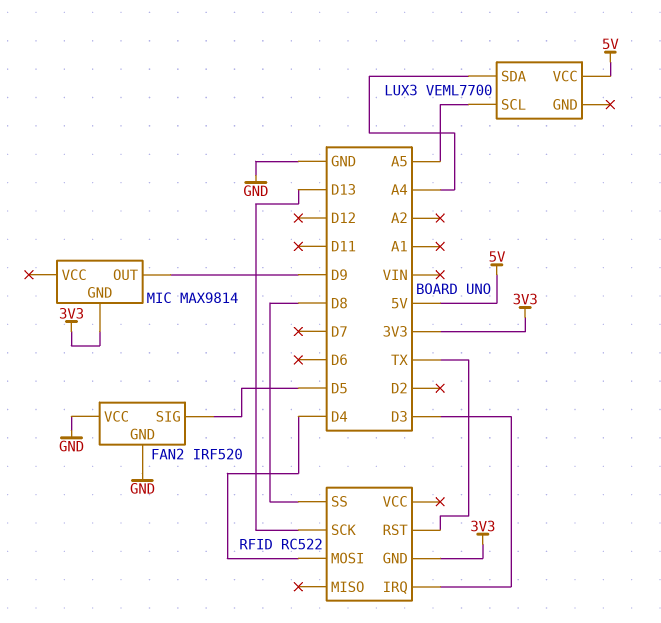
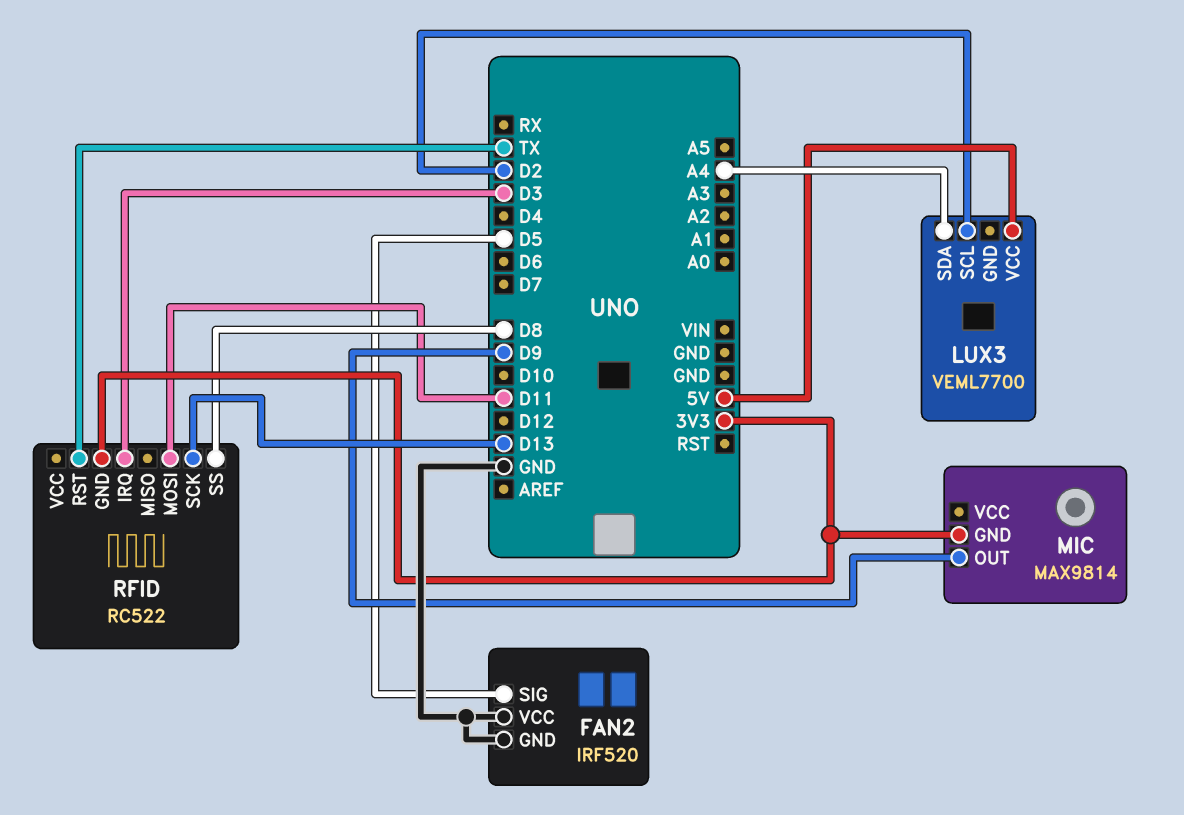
LUX3 pin SCL: A5 -> D2
RFID pin MOSI: D4 -> D11

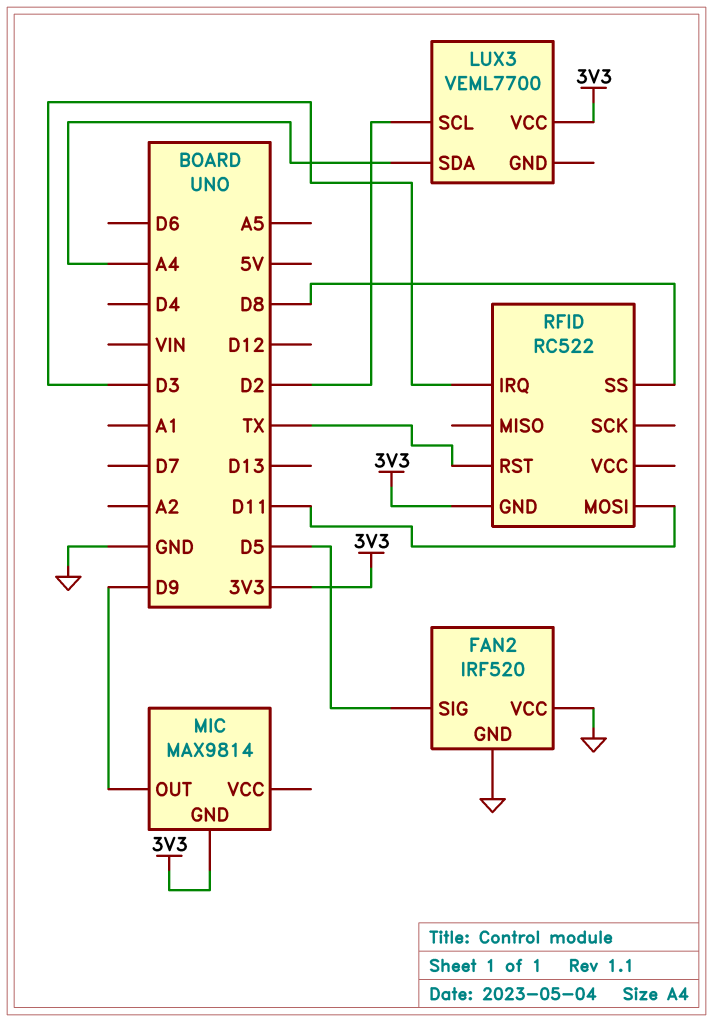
LUX3 pin VCC: 5V -> 3V3
RFID pin SCK: D13 -> none

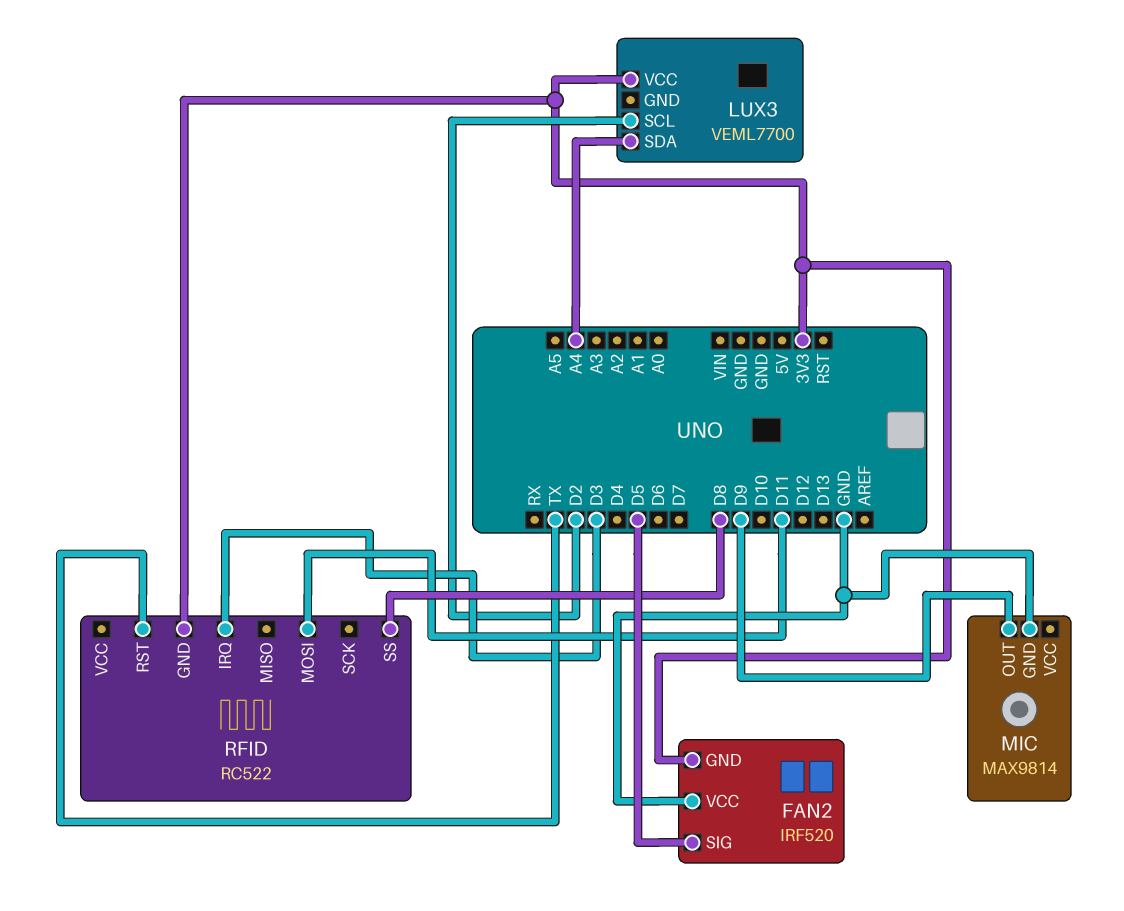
FAN2 pin GND: GND -> 3V3
MIC pin GND: 3V3 -> GND

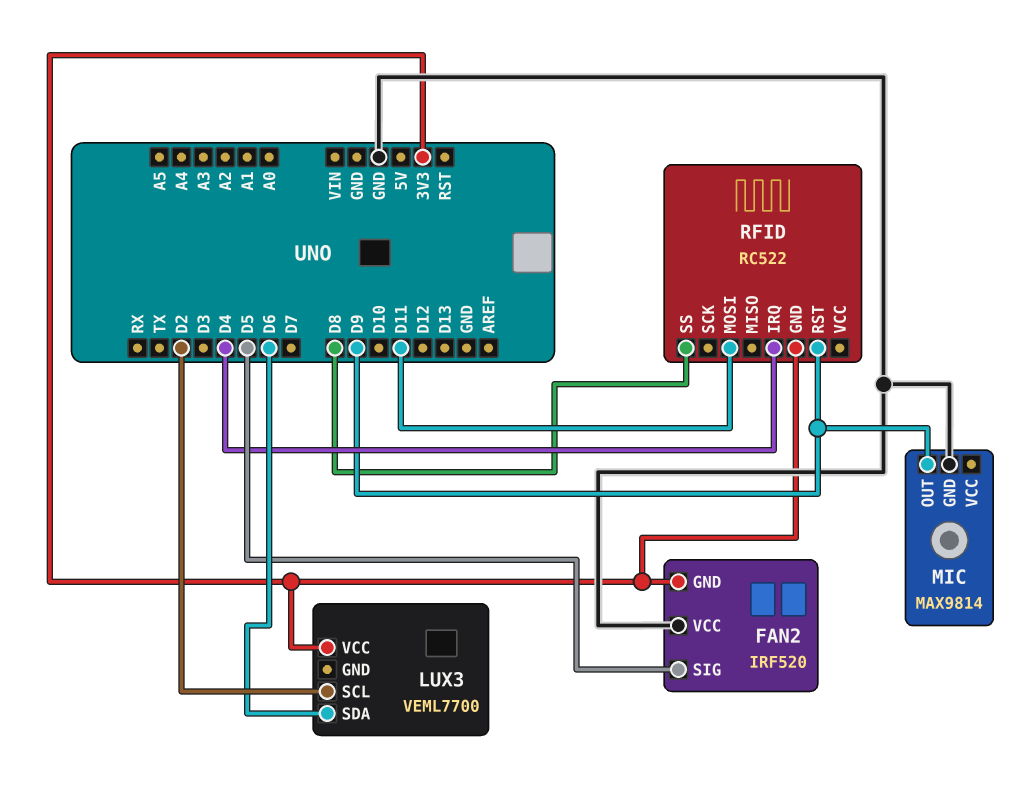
LUX3 pin SDA: A4 -> D6
RFID pin IRQ: D3 -> D4
RFID pin RST: TX -> D9

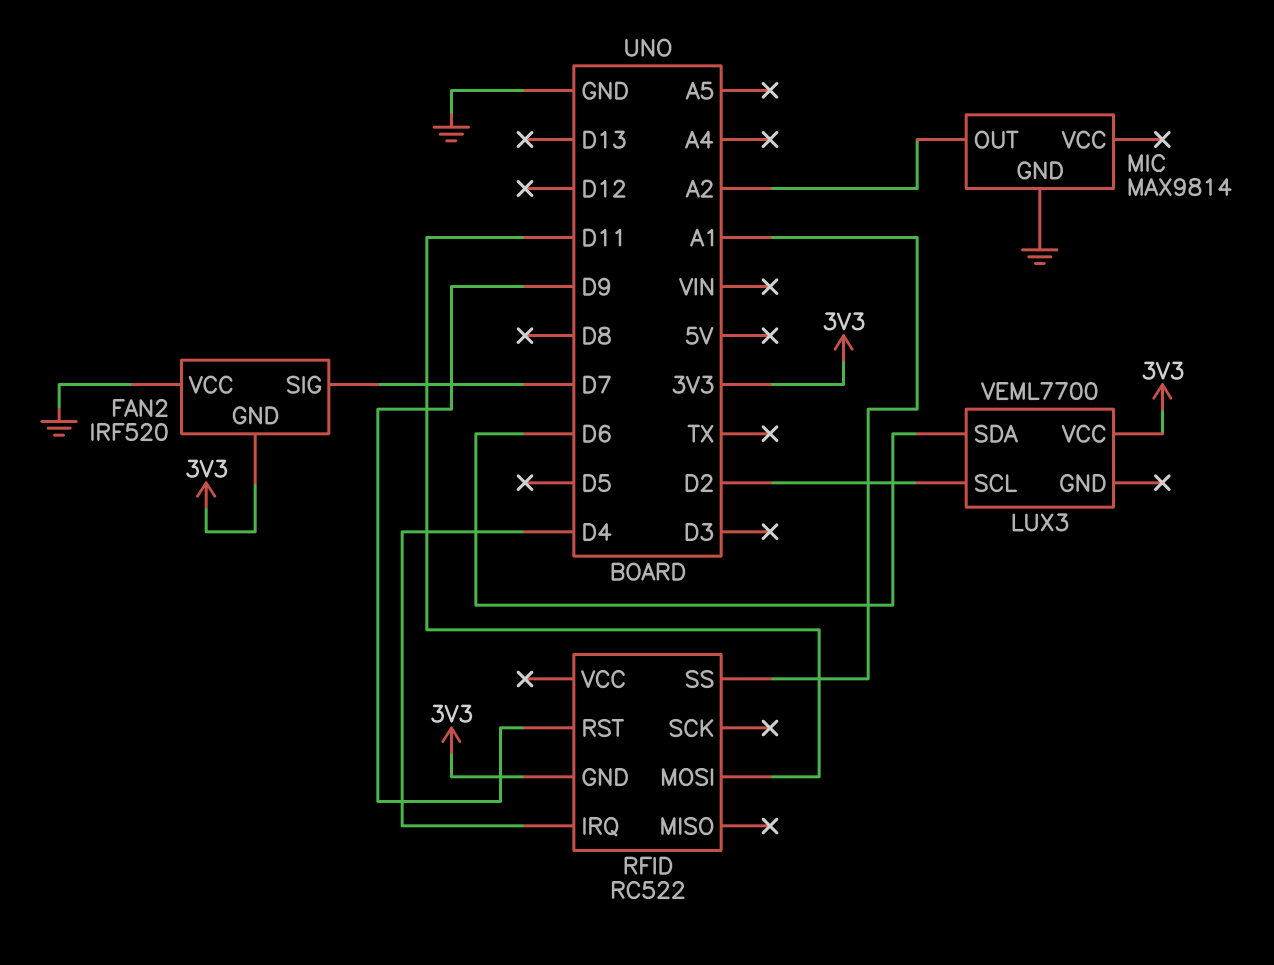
FAN2 pin SIG: D5 -> D7
MIC pin OUT: D9 -> A2
RFID pin SS: D8 -> A1

